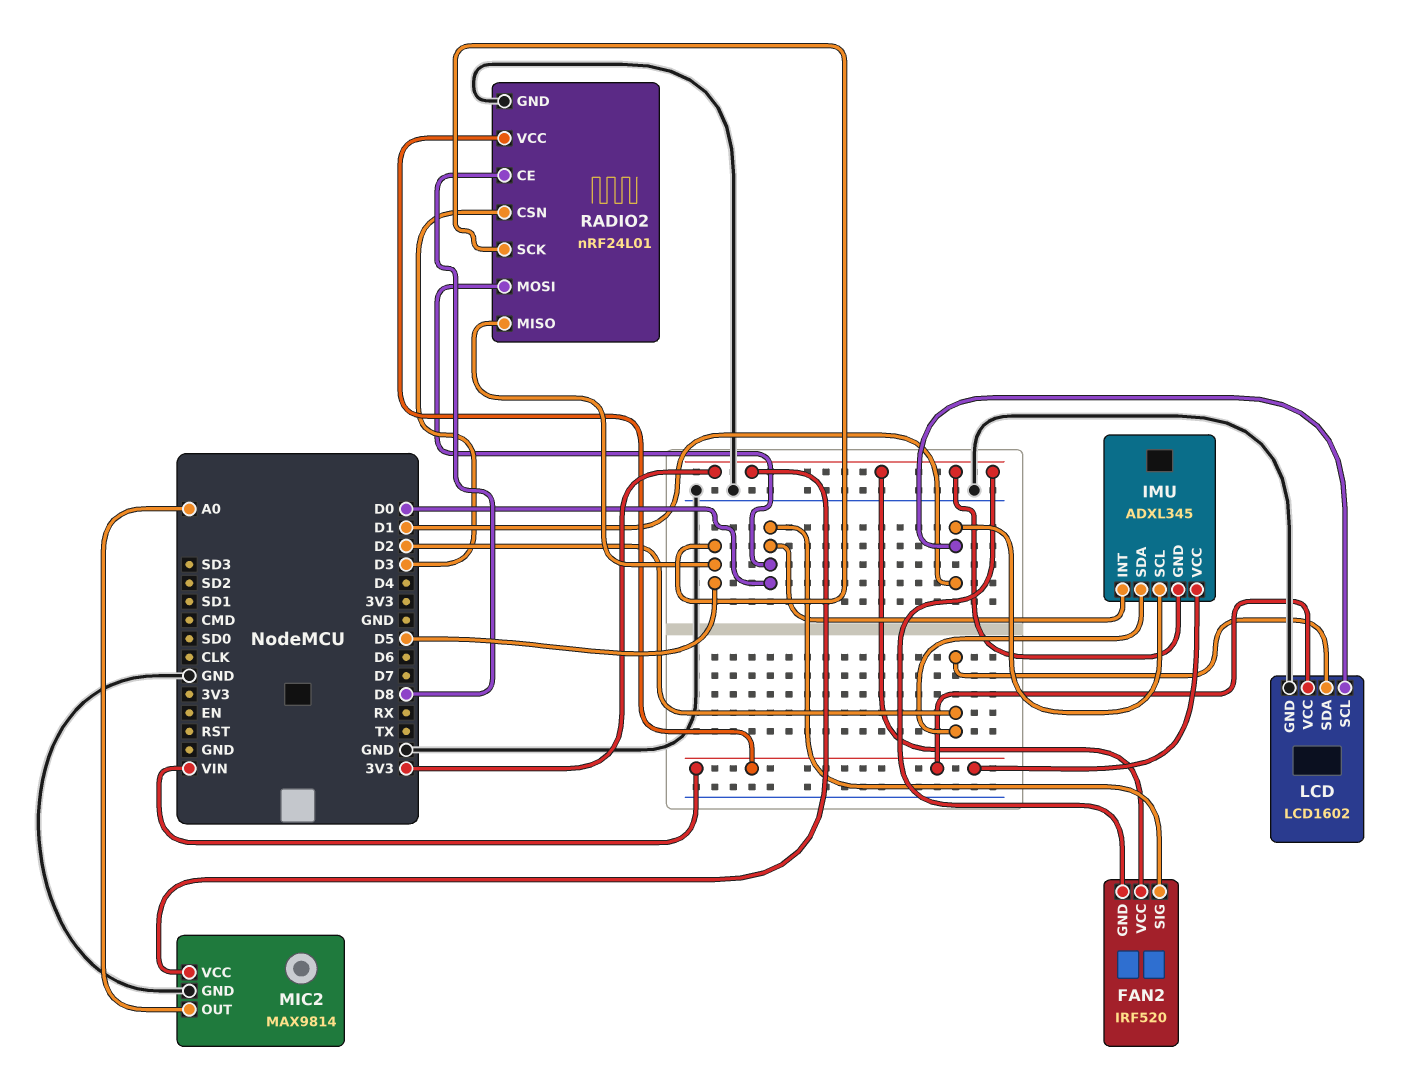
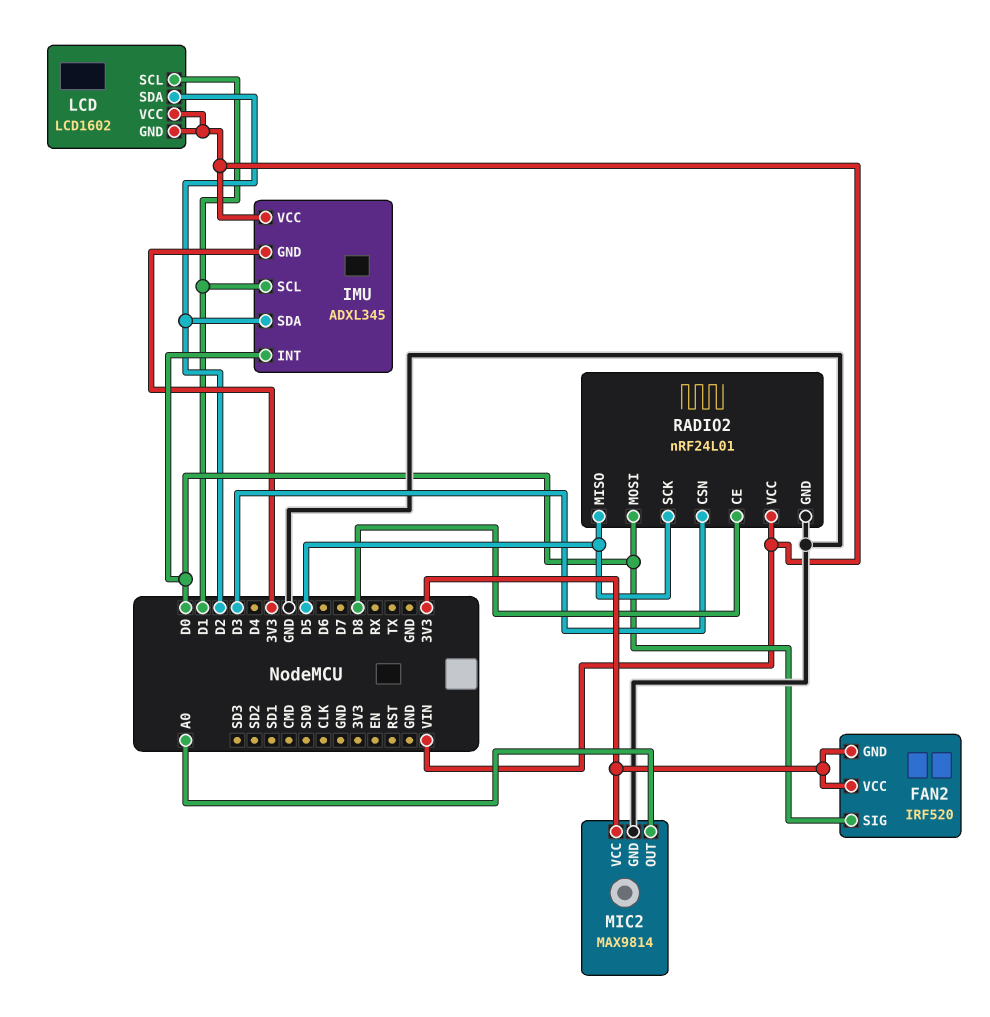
LCD pin GND: GND -> VIN

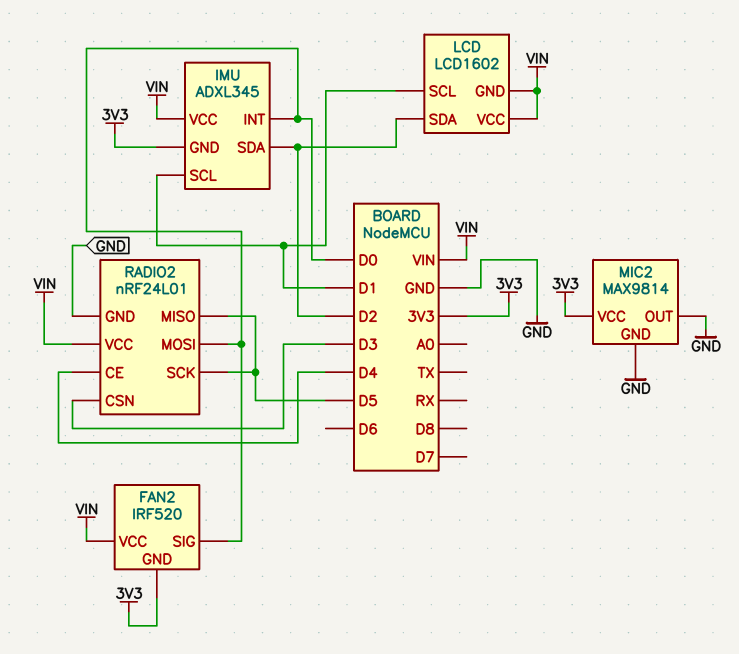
FAN2 pin VCC: 3V3 -> VIN
MIC2 pin OUT: A0 -> GND
RADIO2 pin CE: D8 -> D4

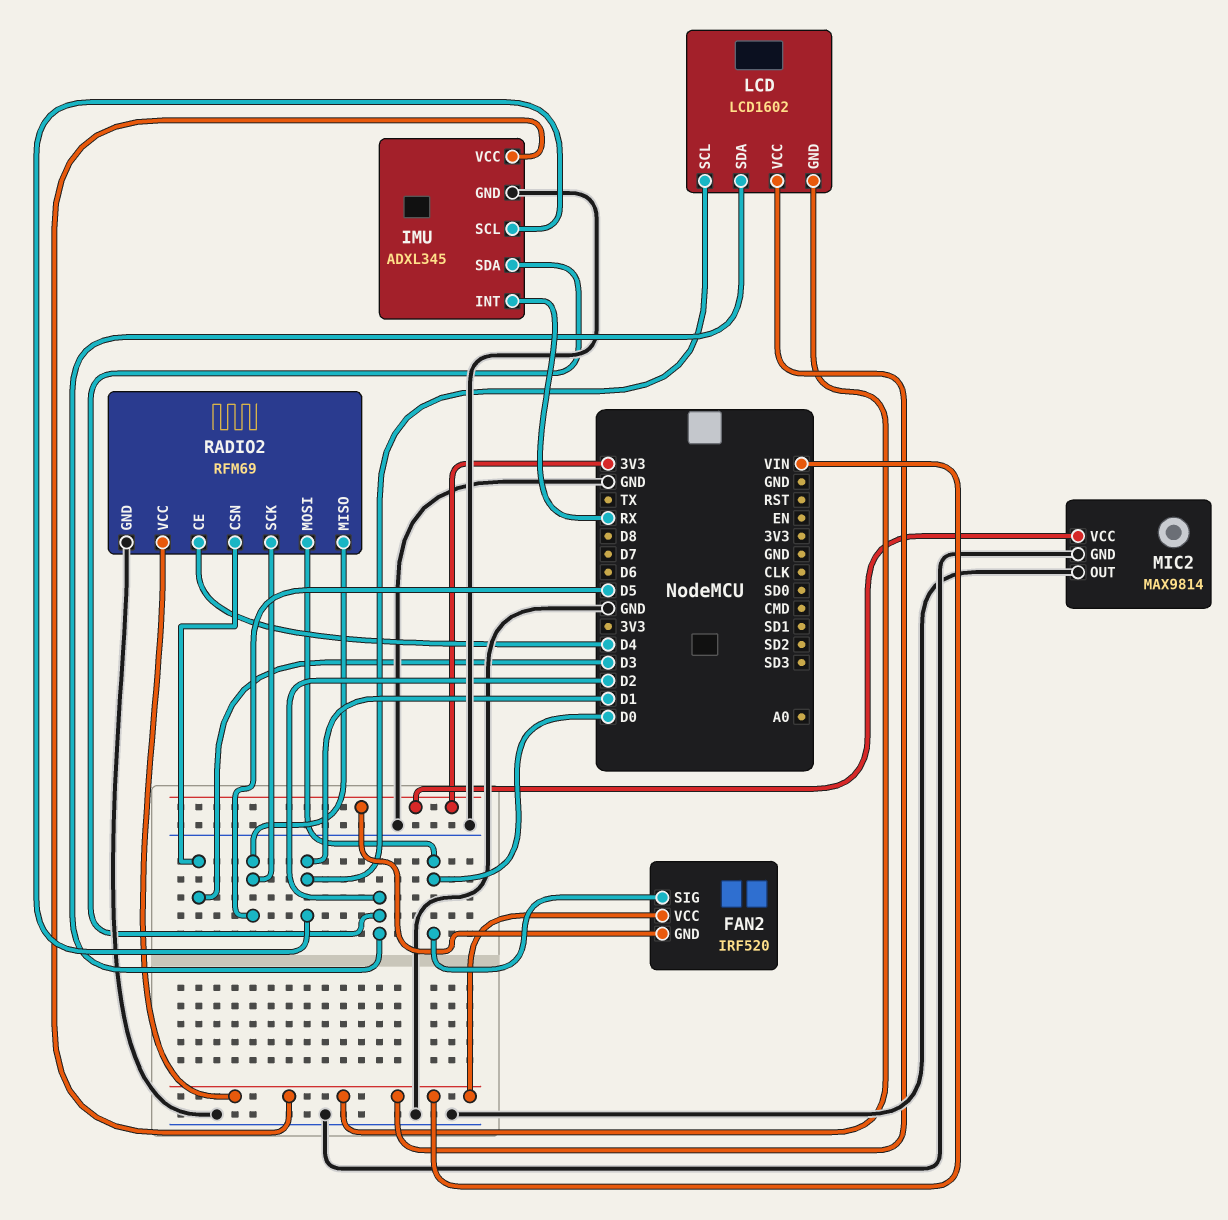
IMU pin GND: 3V3 -> GND
IMU pin INT: D0 -> RX
RADIO2: nRF24L01 -> RFM69

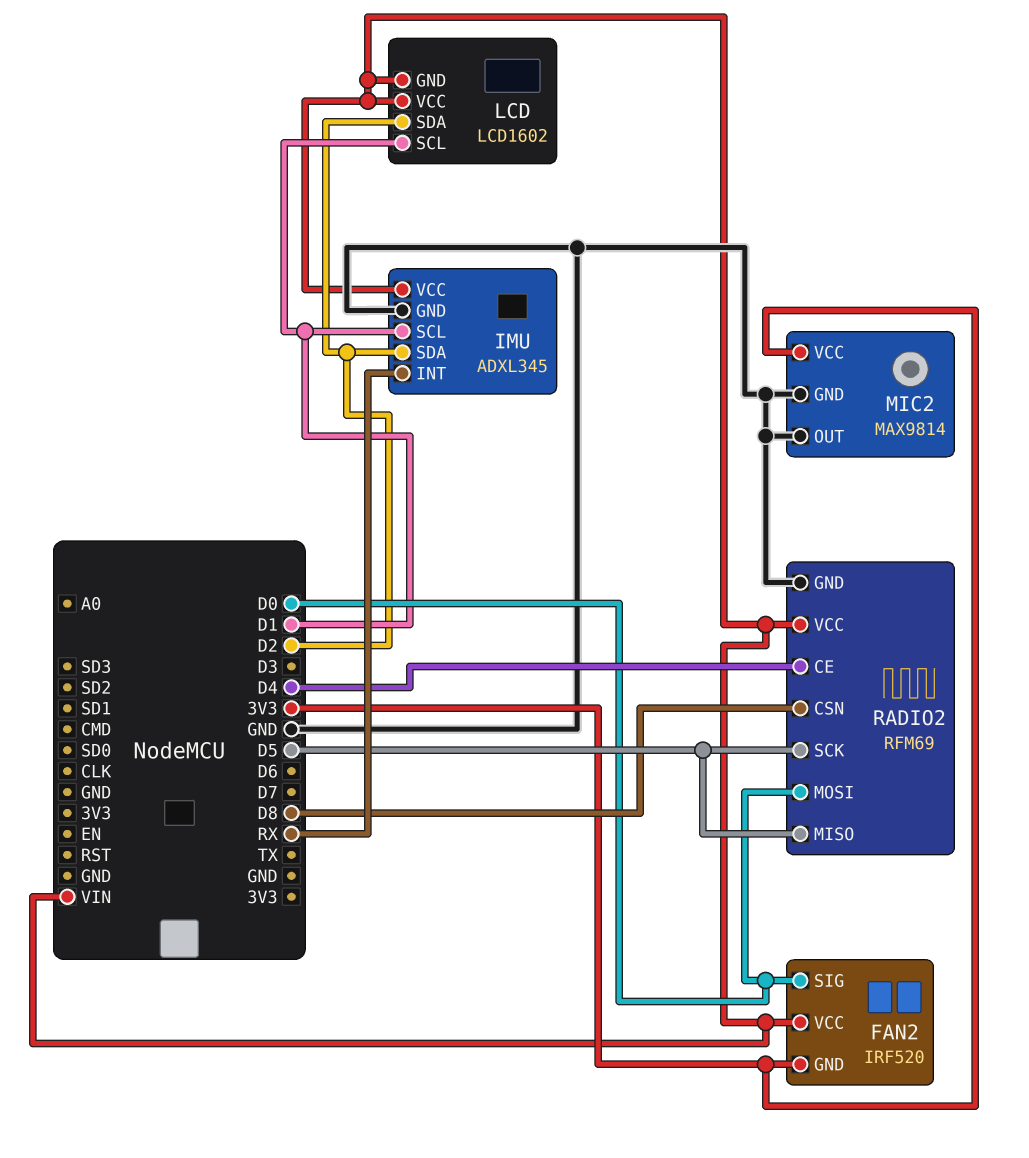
RADIO2 pin CSN: D3 -> D8

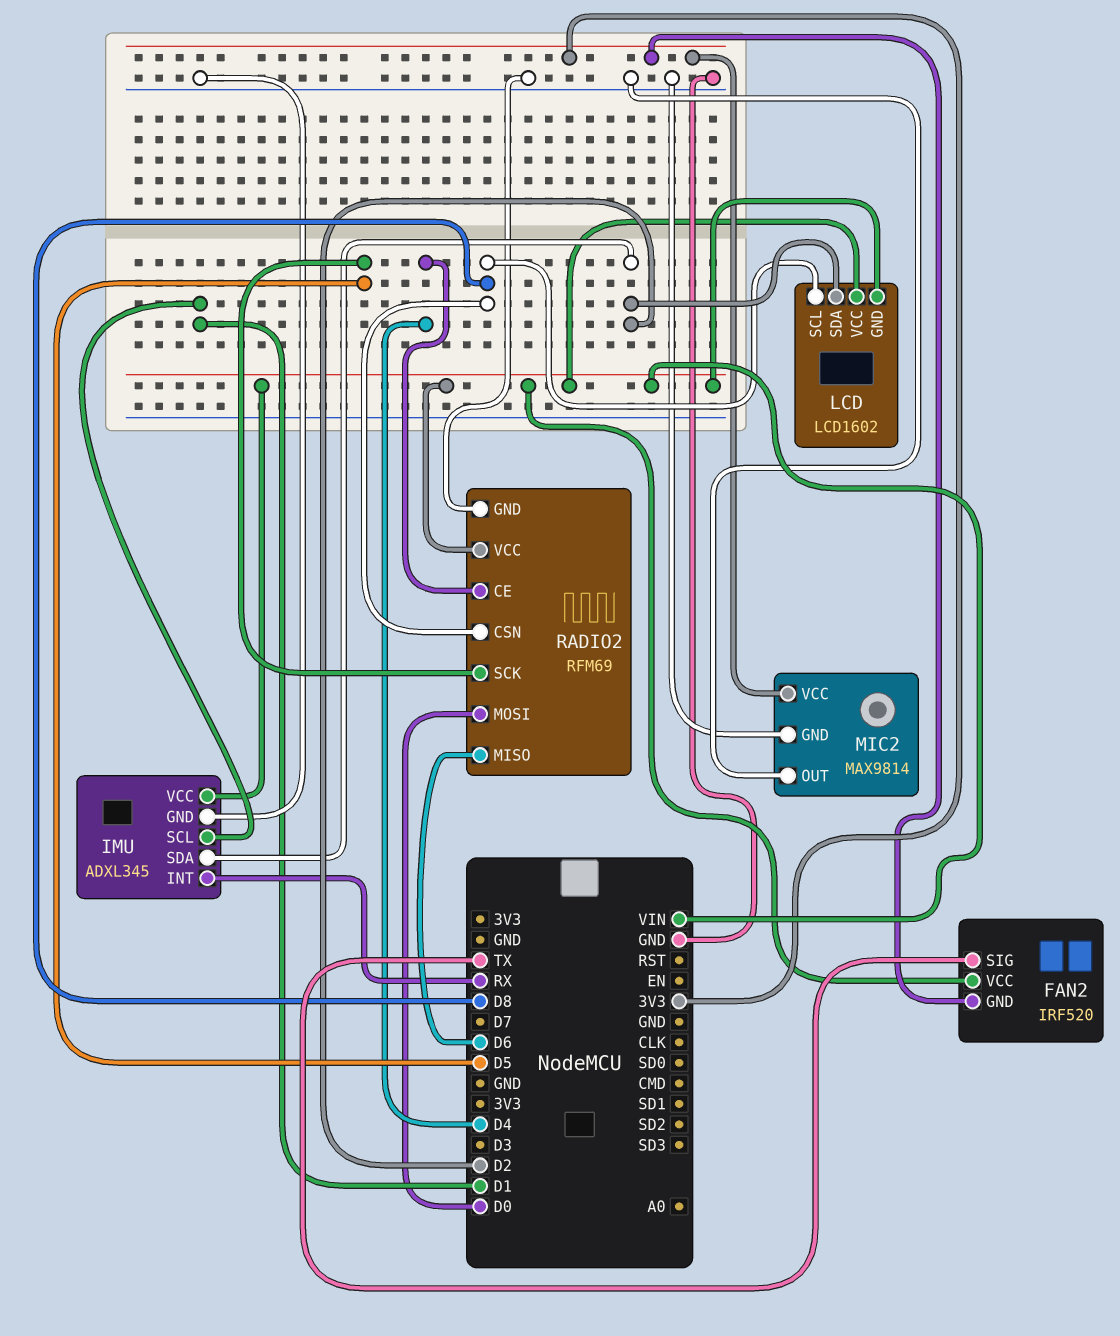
FAN2 pin SIG: D0 -> TX
LCD pin SCL: D1 -> D8
RADIO2 pin MISO: D5 -> D6

